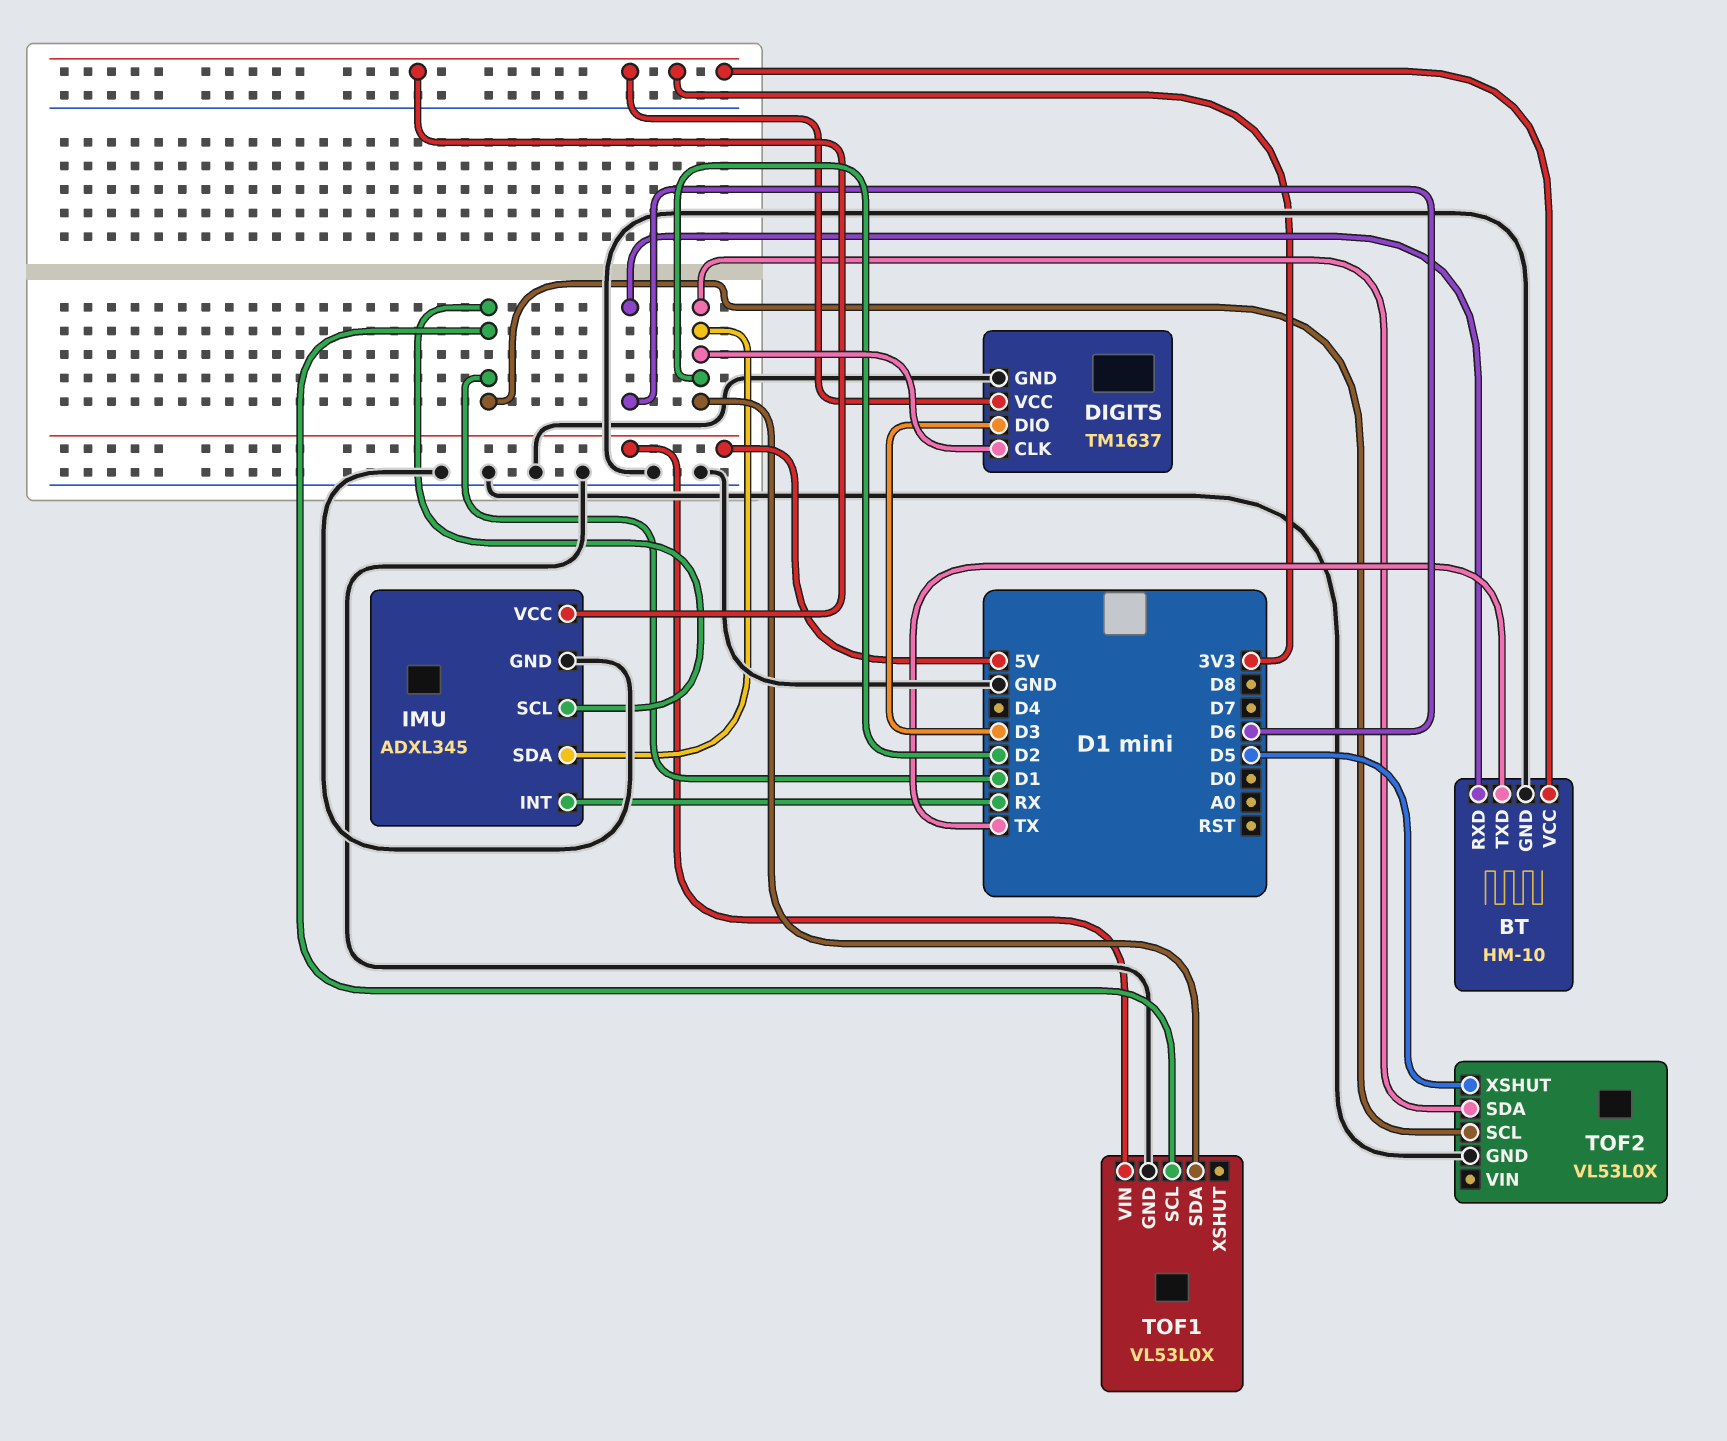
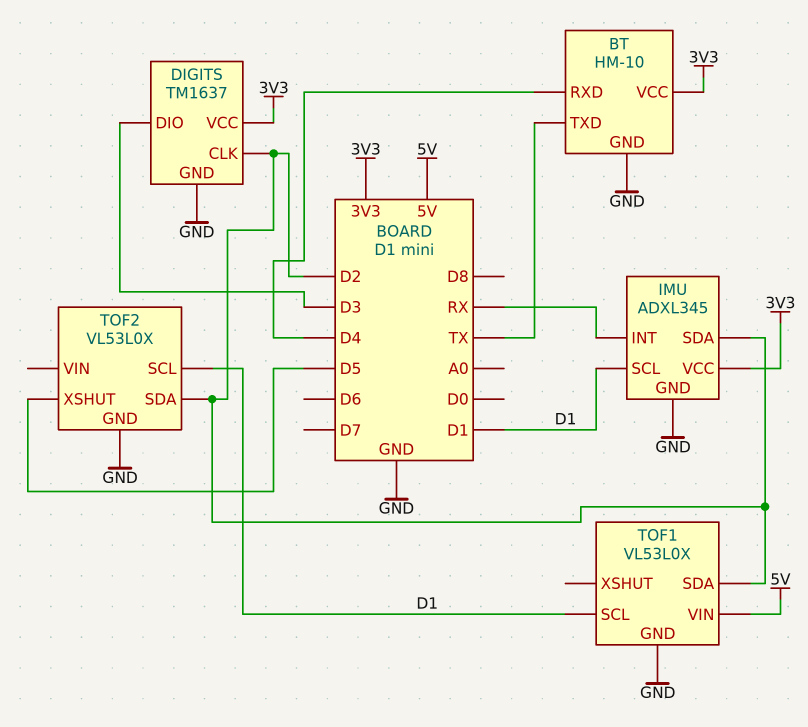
BT pin RXD: D6 -> D4

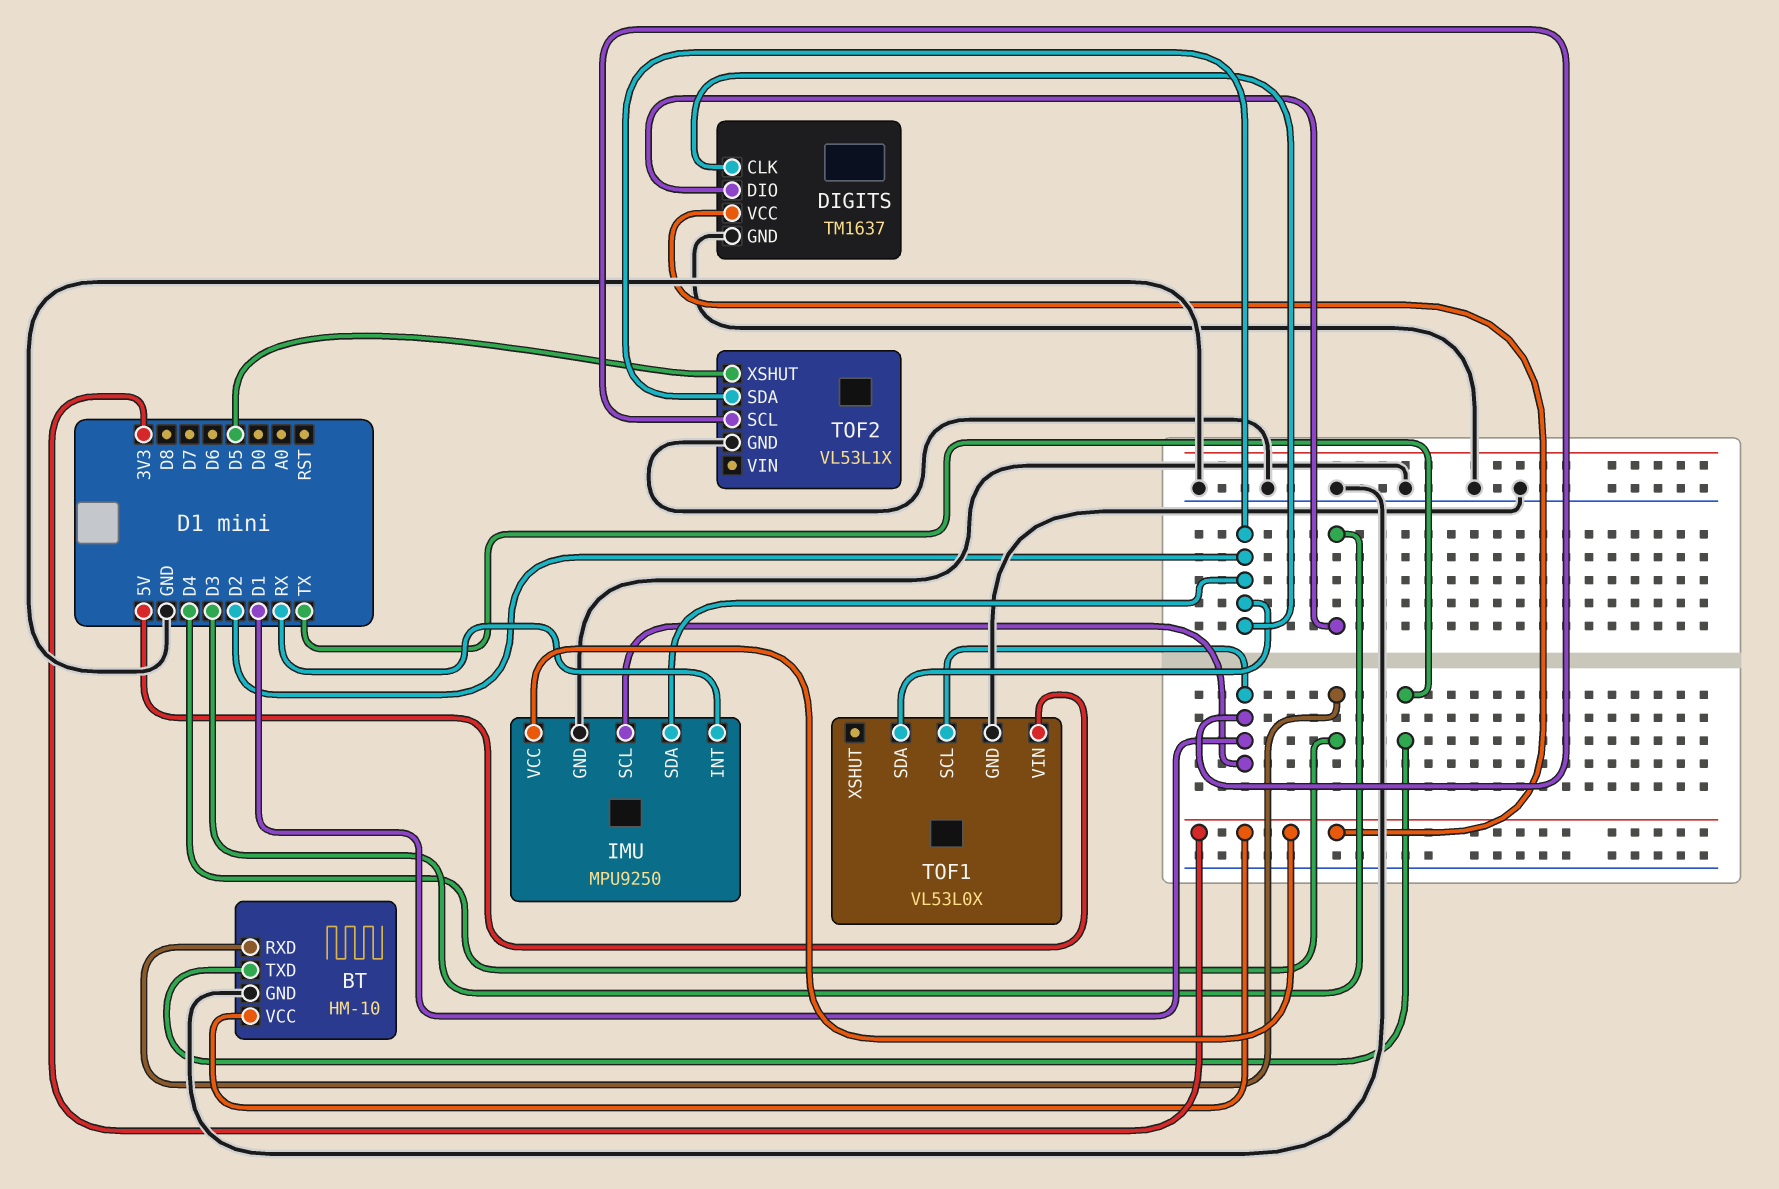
IMU: ADXL345 -> MPU9250
TOF2: VL53L0X -> VL53L1X

